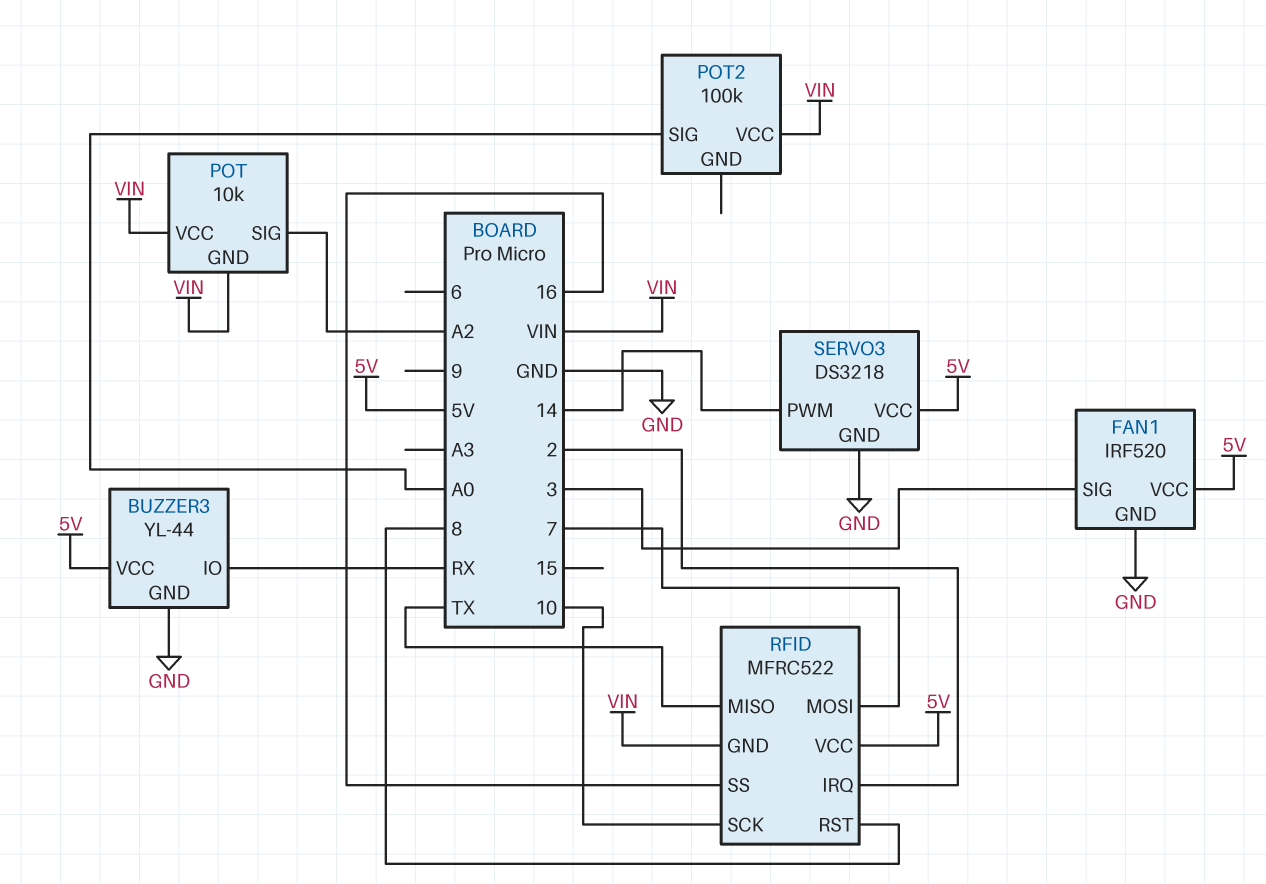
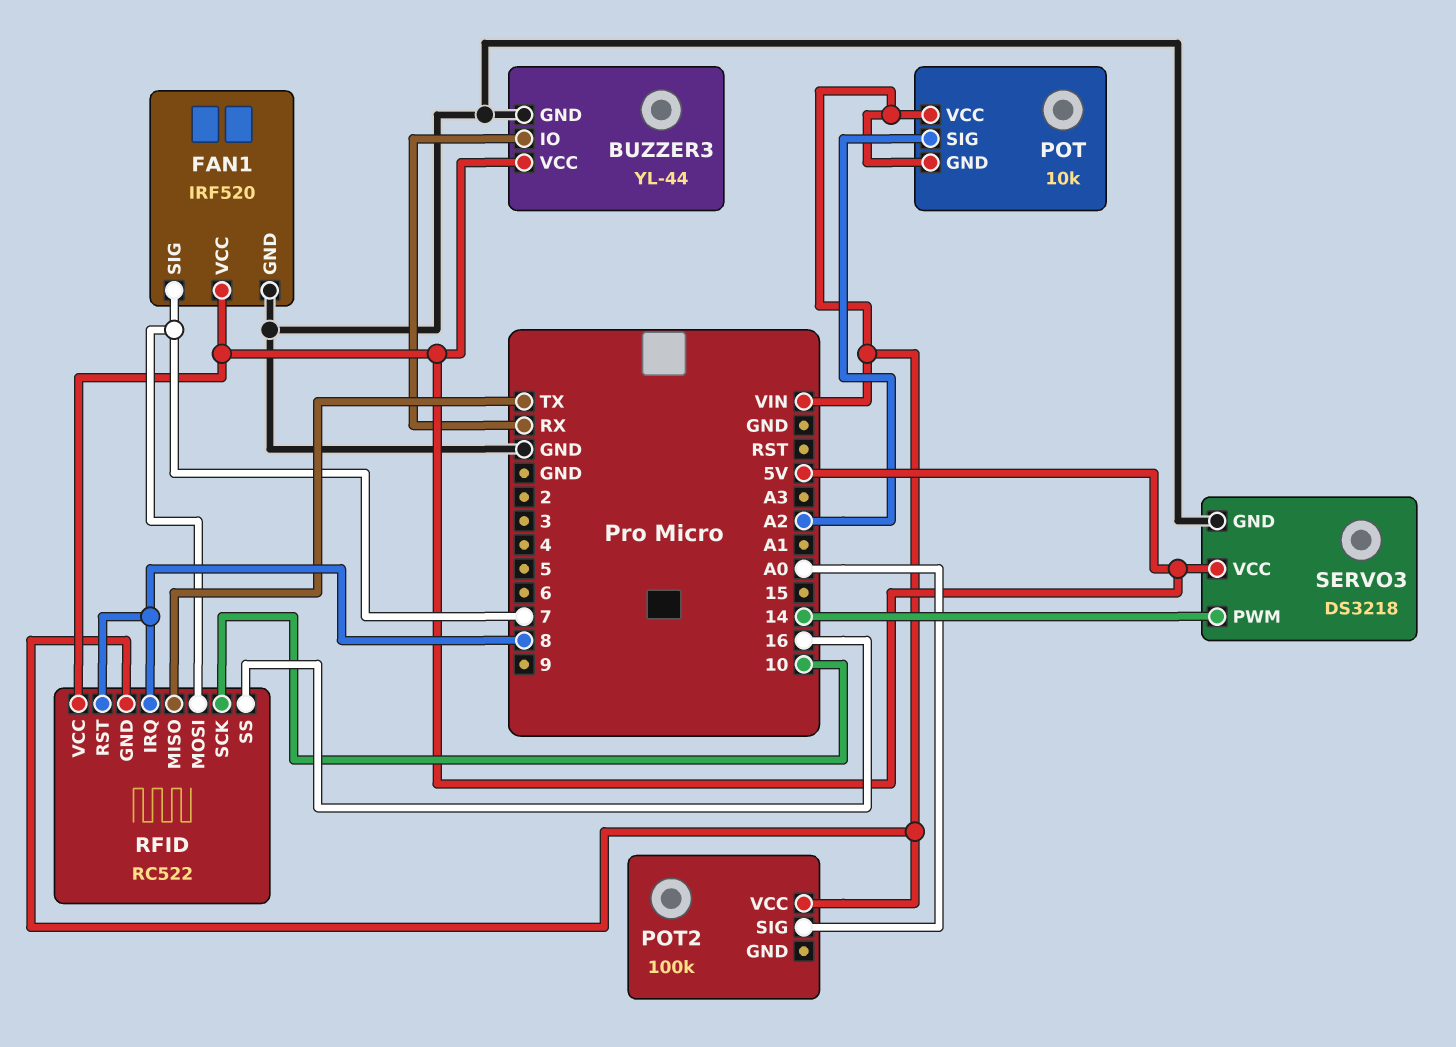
FAN1 pin SIG: 3 -> 7
RFID: MFRC522 -> RC522
RFID pin IRQ: 2 -> 8

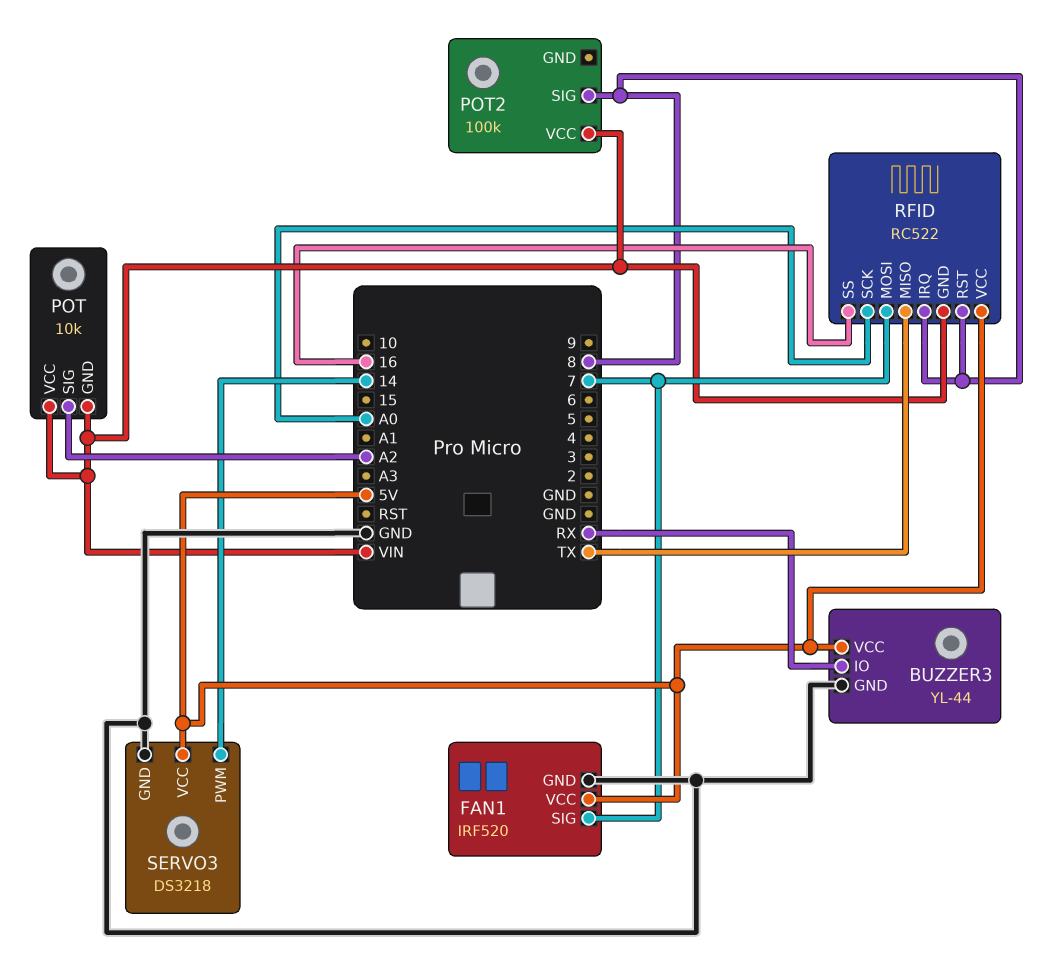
POT2 pin SIG: A0 -> 8
RFID pin SCK: 10 -> A0

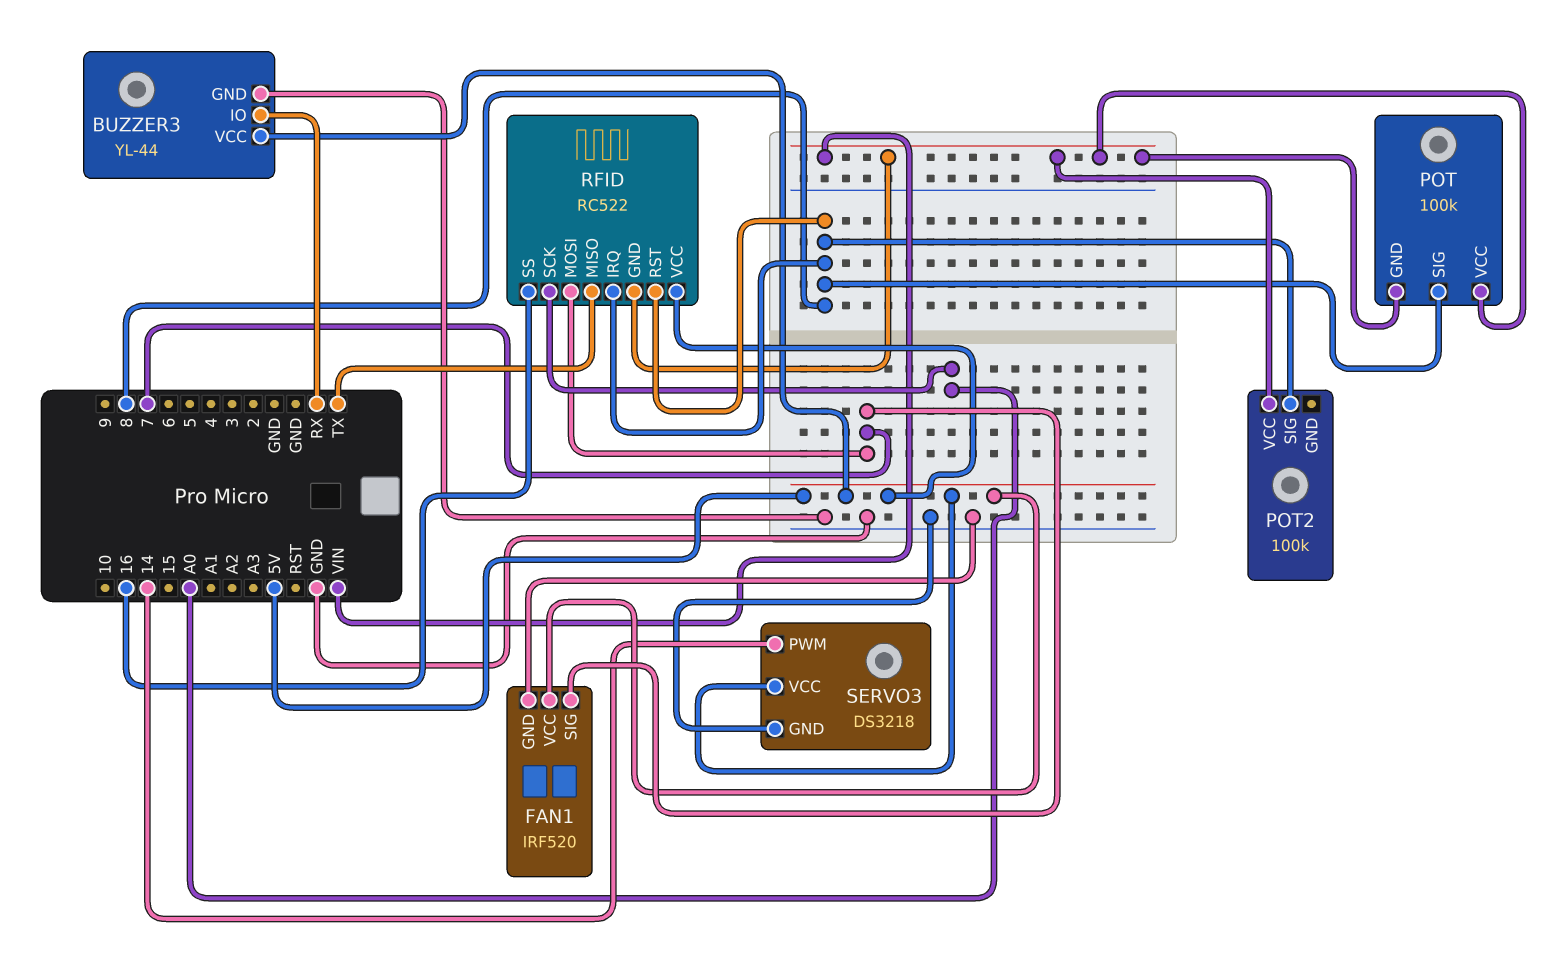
POT: 10k -> 100k
POT pin SIG: A2 -> 8

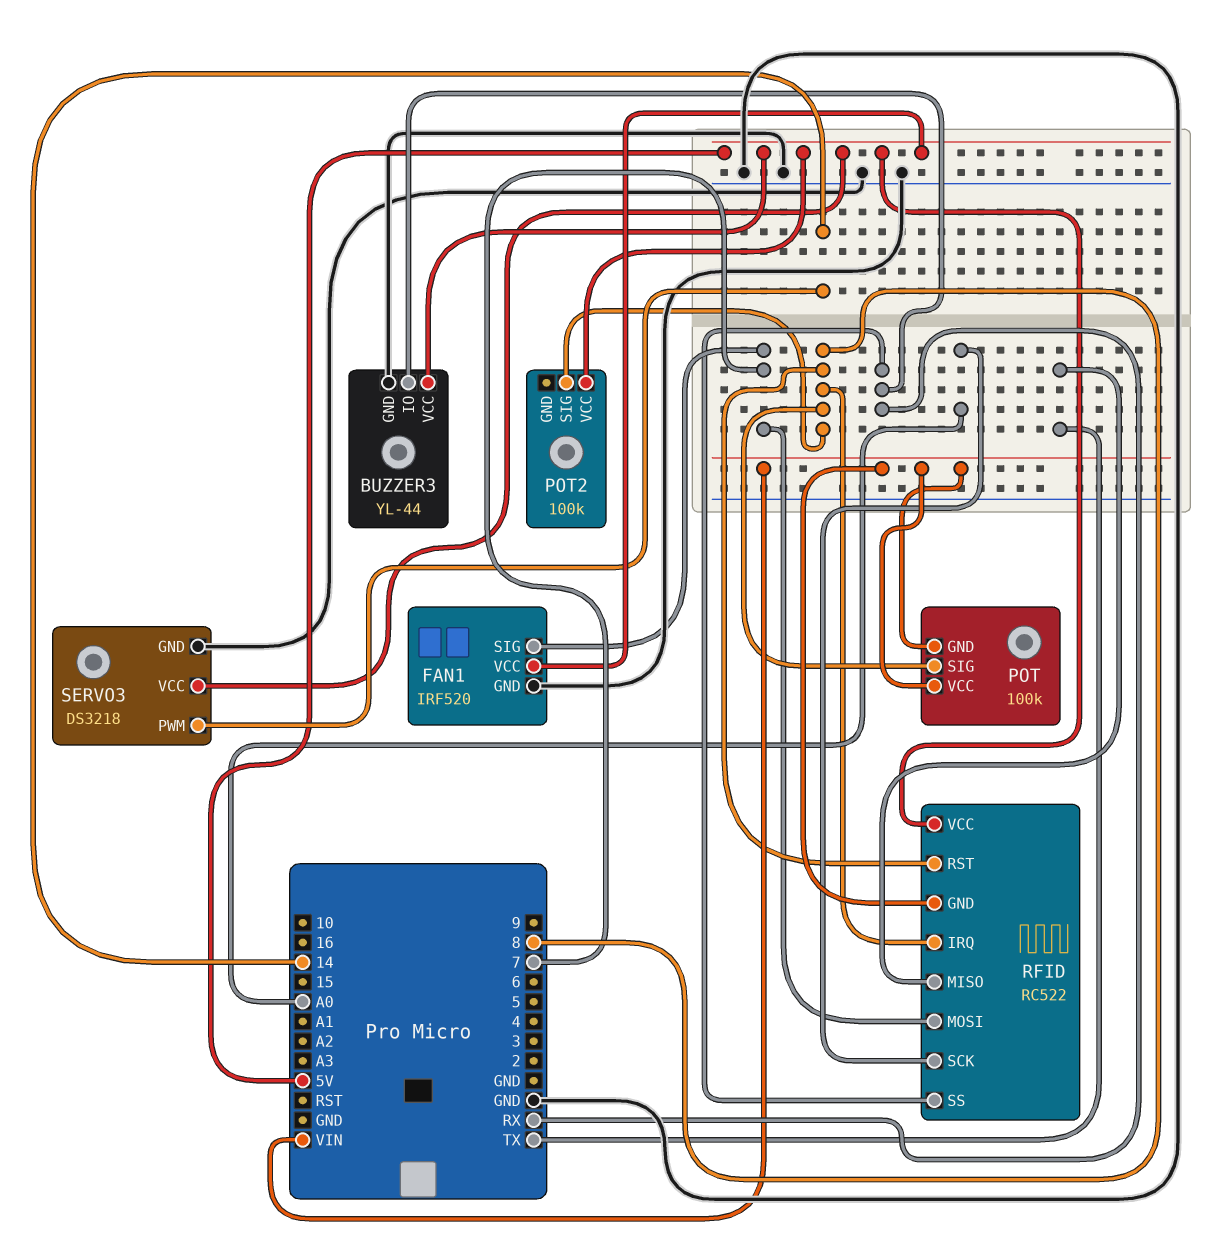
POT2 pin VCC: VIN -> 5V
RFID pin SS: 16 -> RX

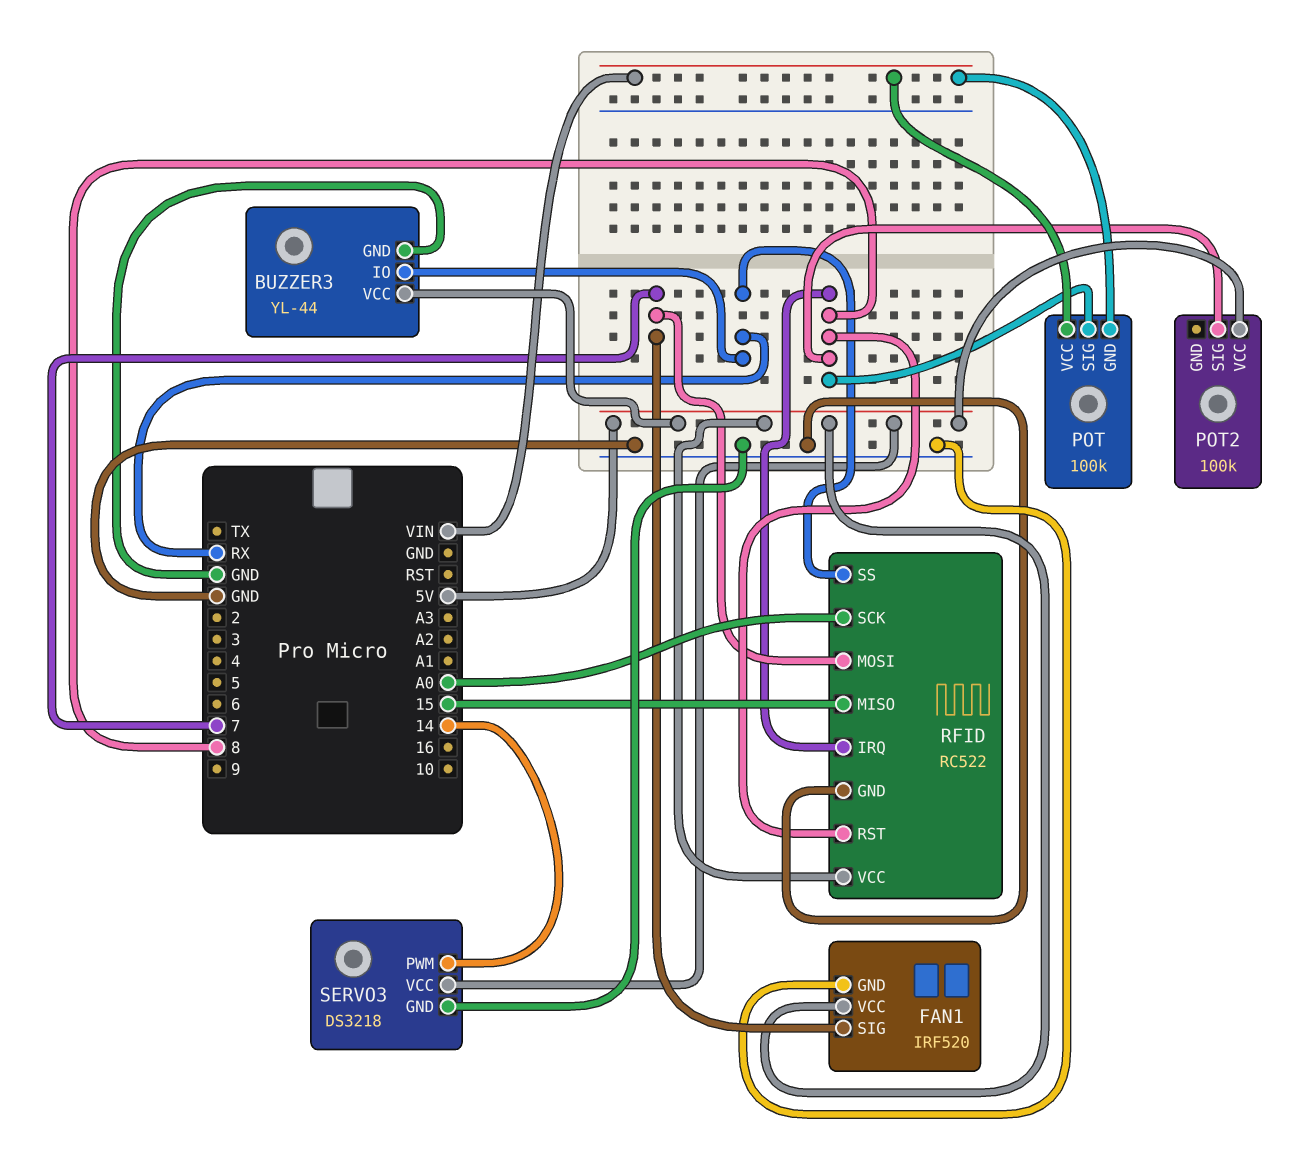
RFID pin GND: VIN -> GND
RFID pin MISO: TX -> 15

